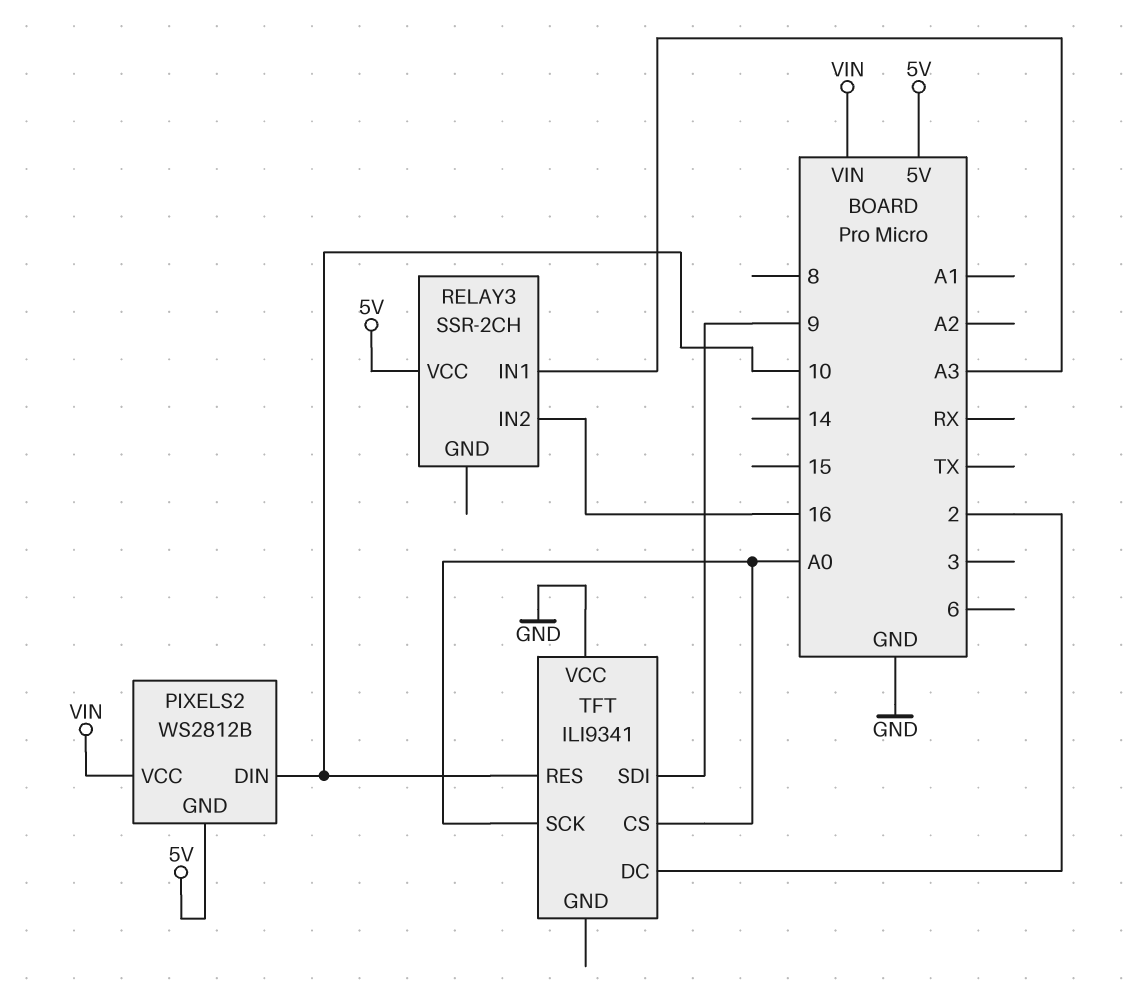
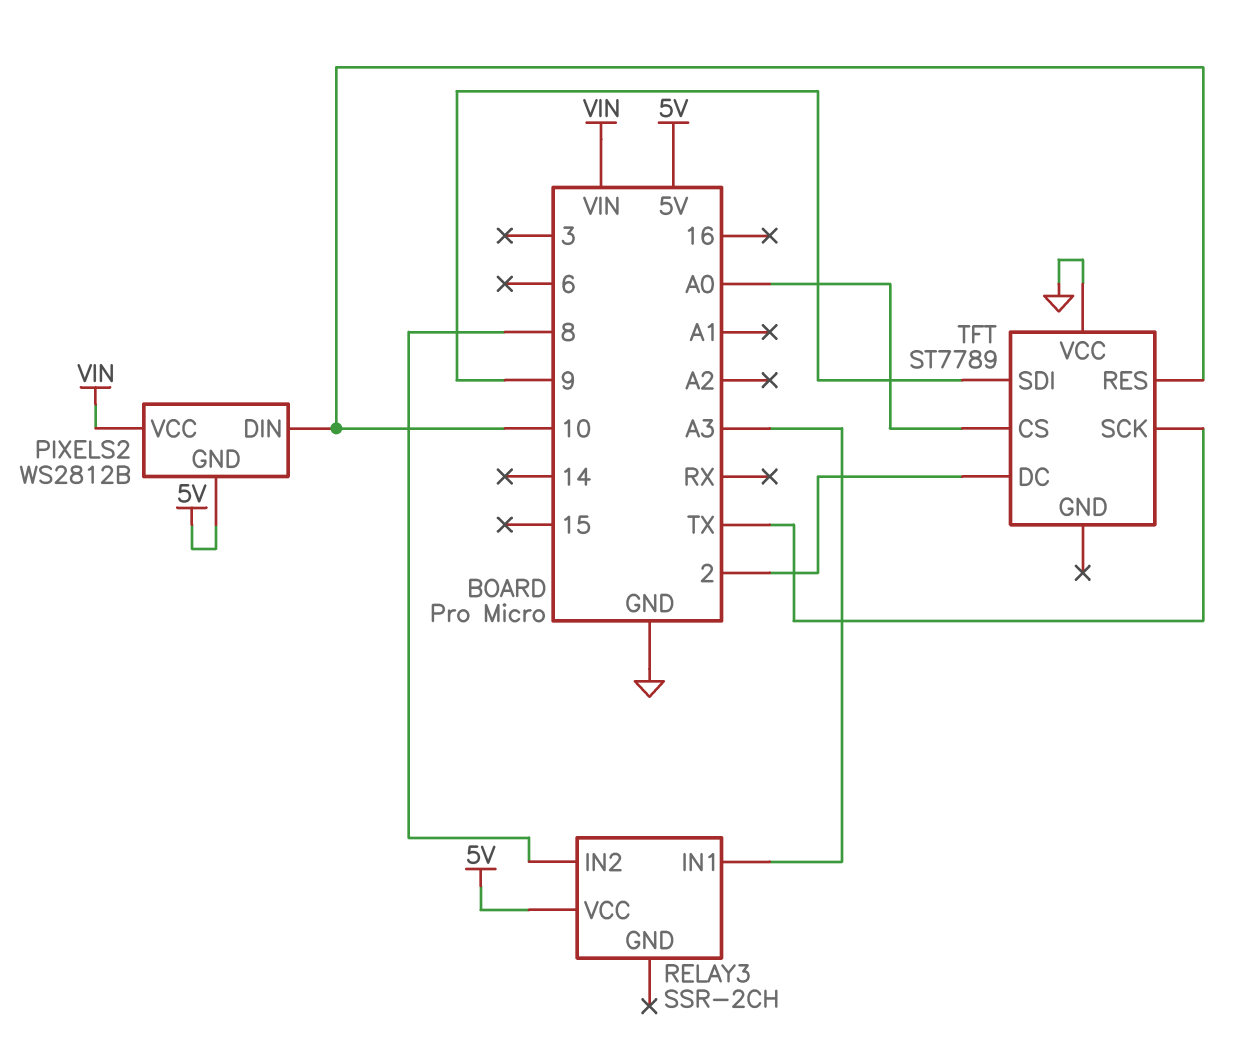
RELAY3 pin IN2: 16 -> 8
TFT: ILI9341 -> ST7789
TFT pin SCK: A0 -> TX

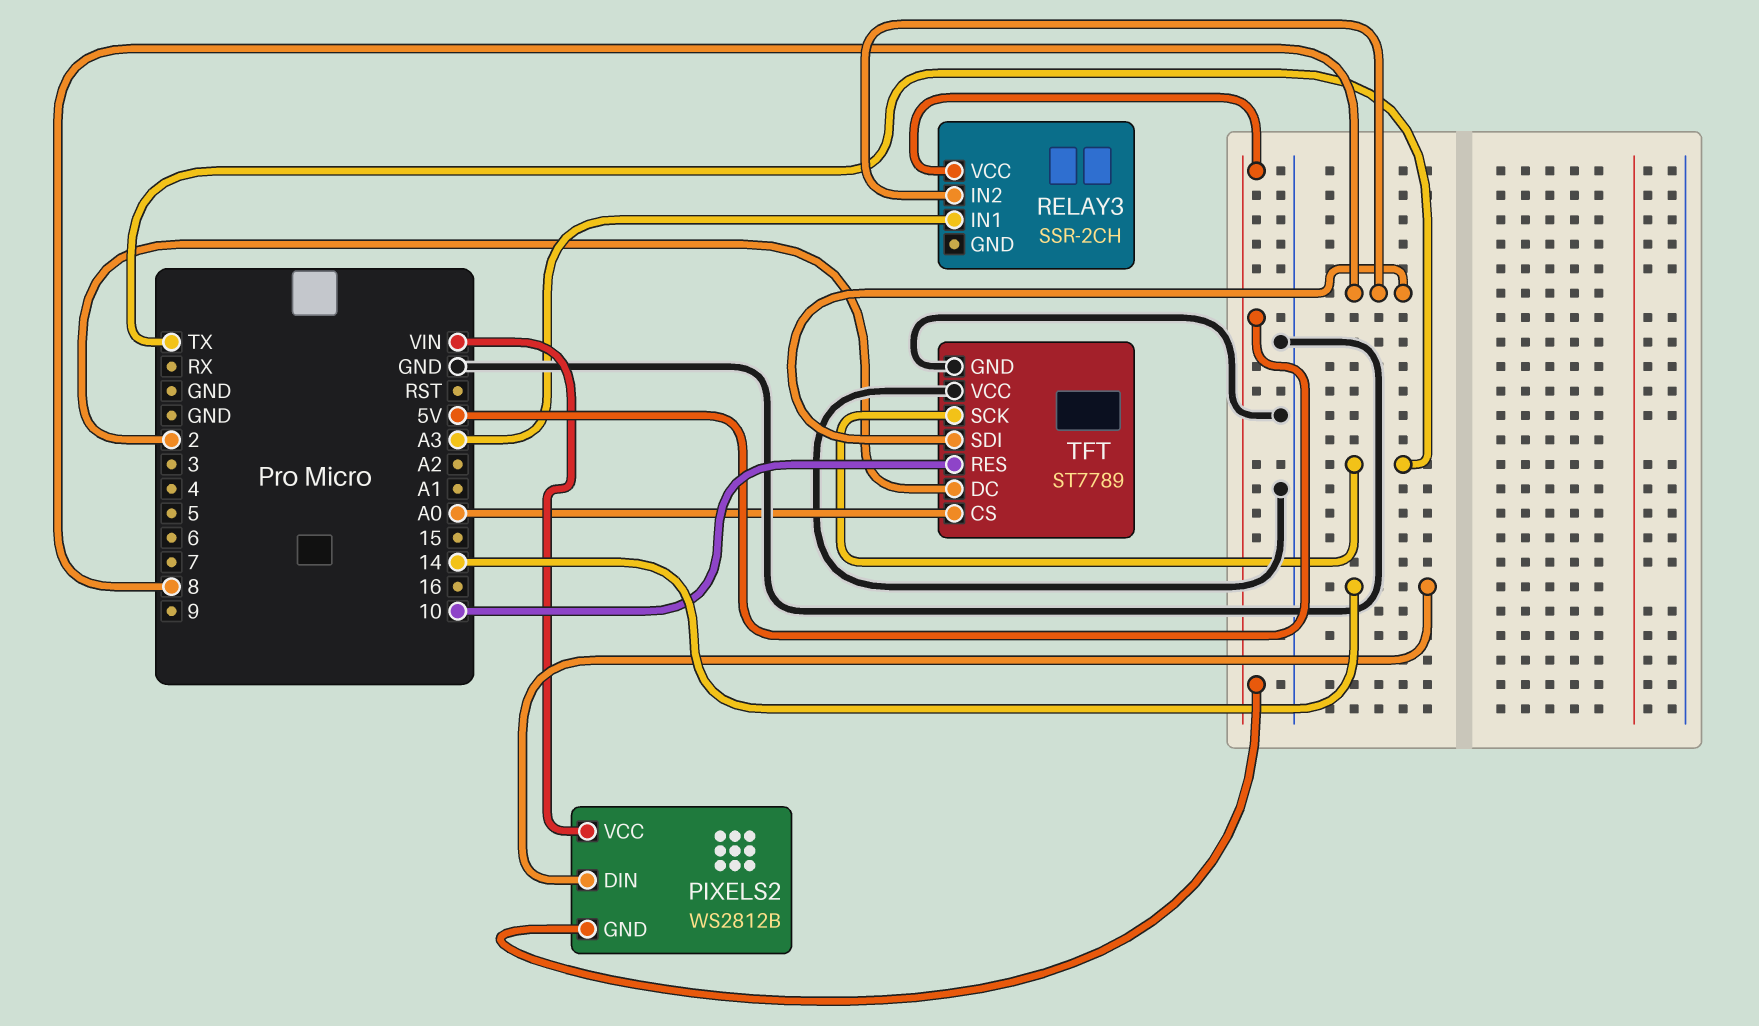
PIXELS2 pin DIN: 10 -> 14
TFT pin GND: none -> GND
TFT pin SDI: 9 -> 8

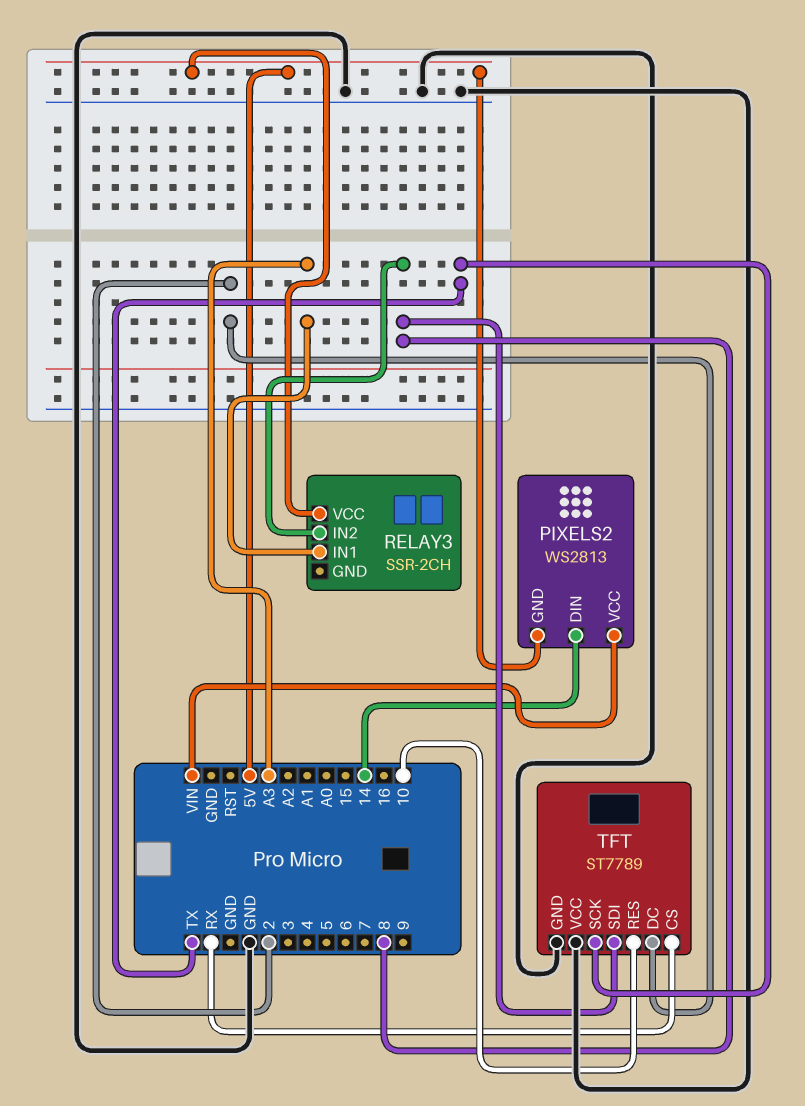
PIXELS2: WS2812B -> WS2813
TFT pin CS: A0 -> RX

